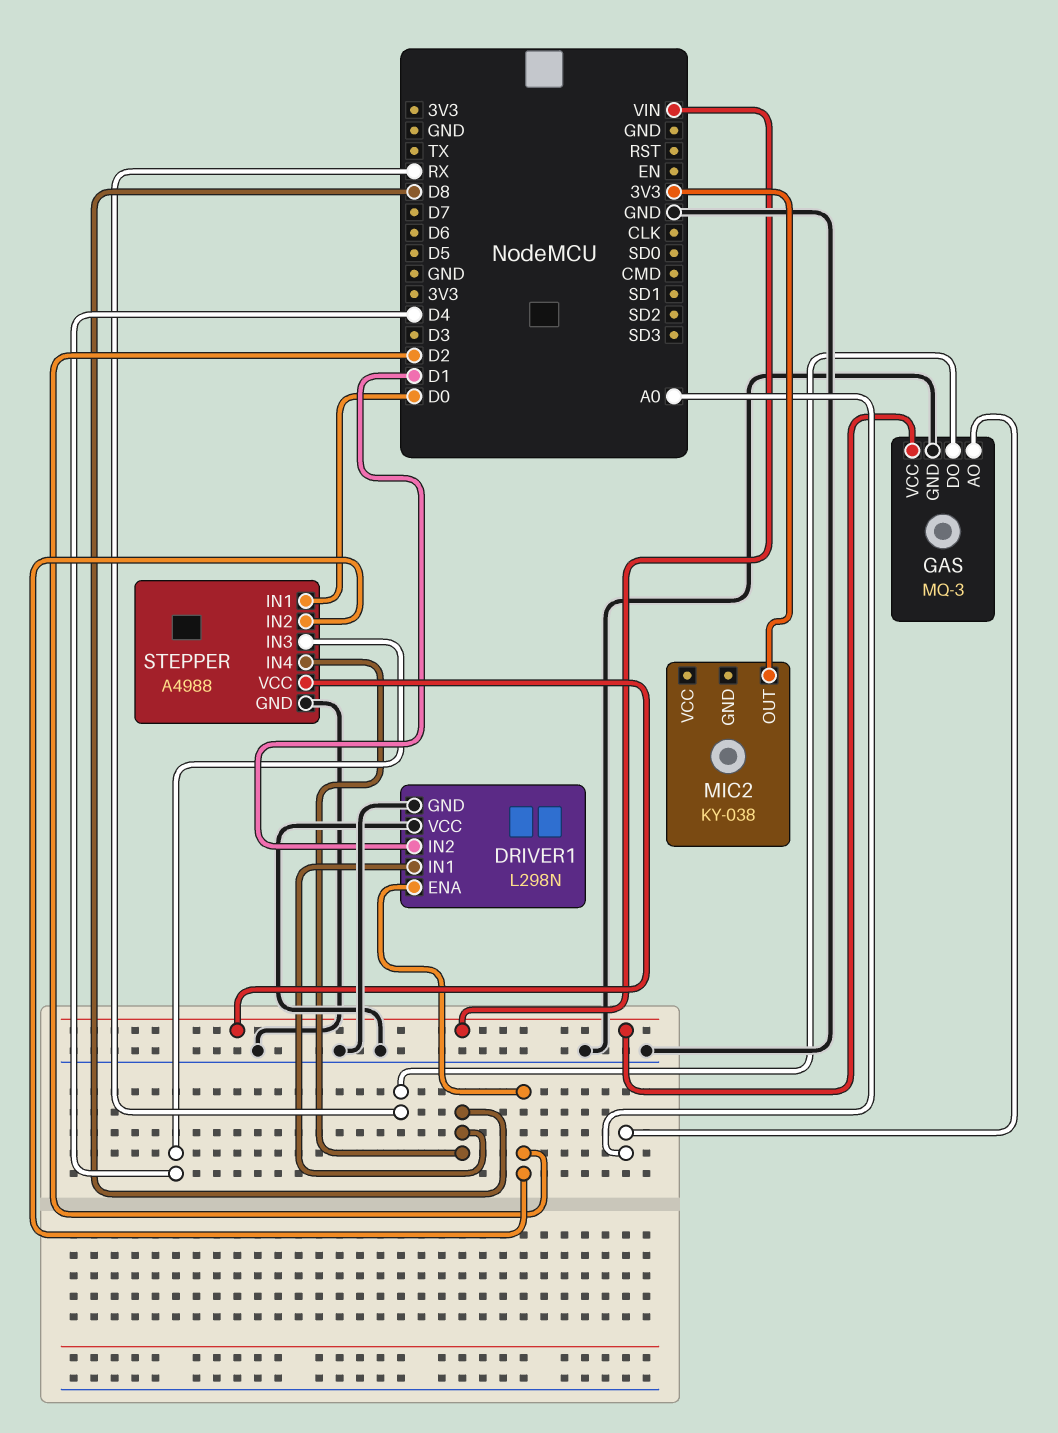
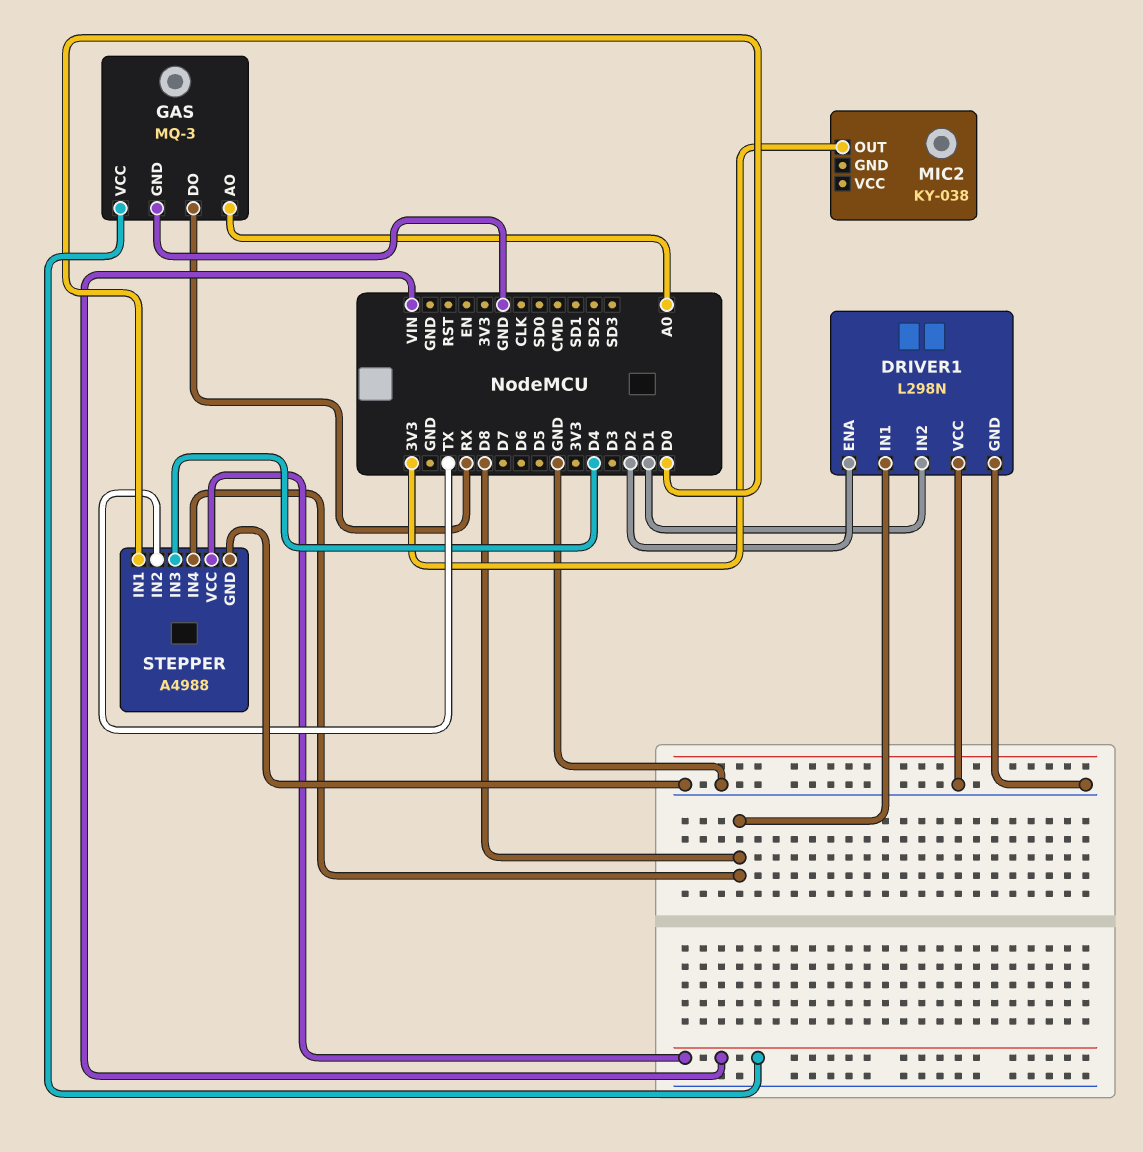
STEPPER pin IN2: D2 -> TX

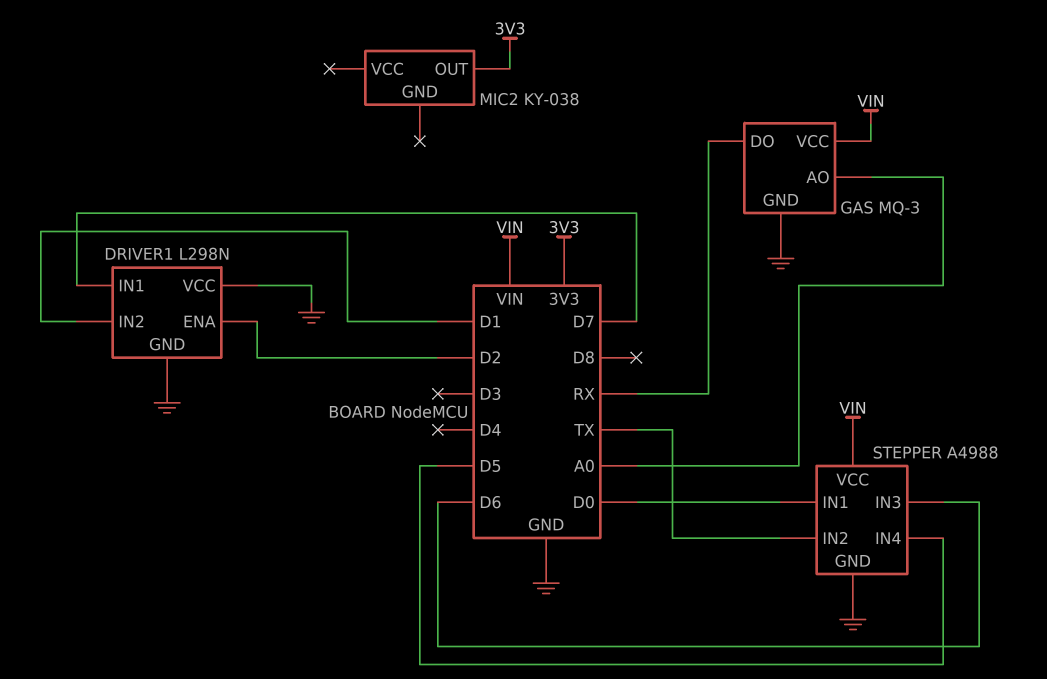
DRIVER1 pin IN1: D8 -> D7
STEPPER pin IN3: D4 -> D6
STEPPER pin IN4: D8 -> D5

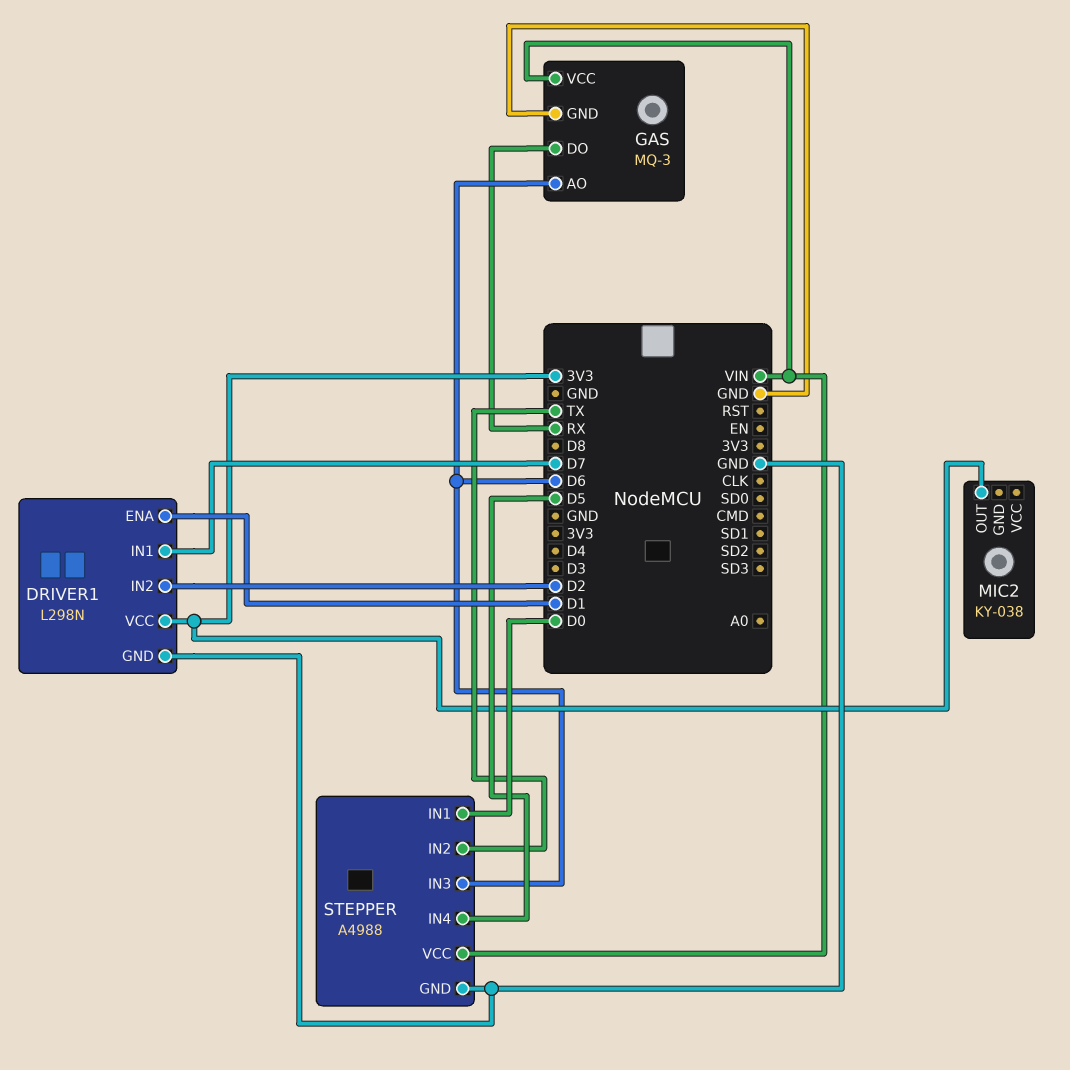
DRIVER1 pin ENA: D2 -> D1
DRIVER1 pin IN2: D1 -> D2
DRIVER1 pin VCC: GND -> 3V3
GAS pin AO: A0 -> D6

